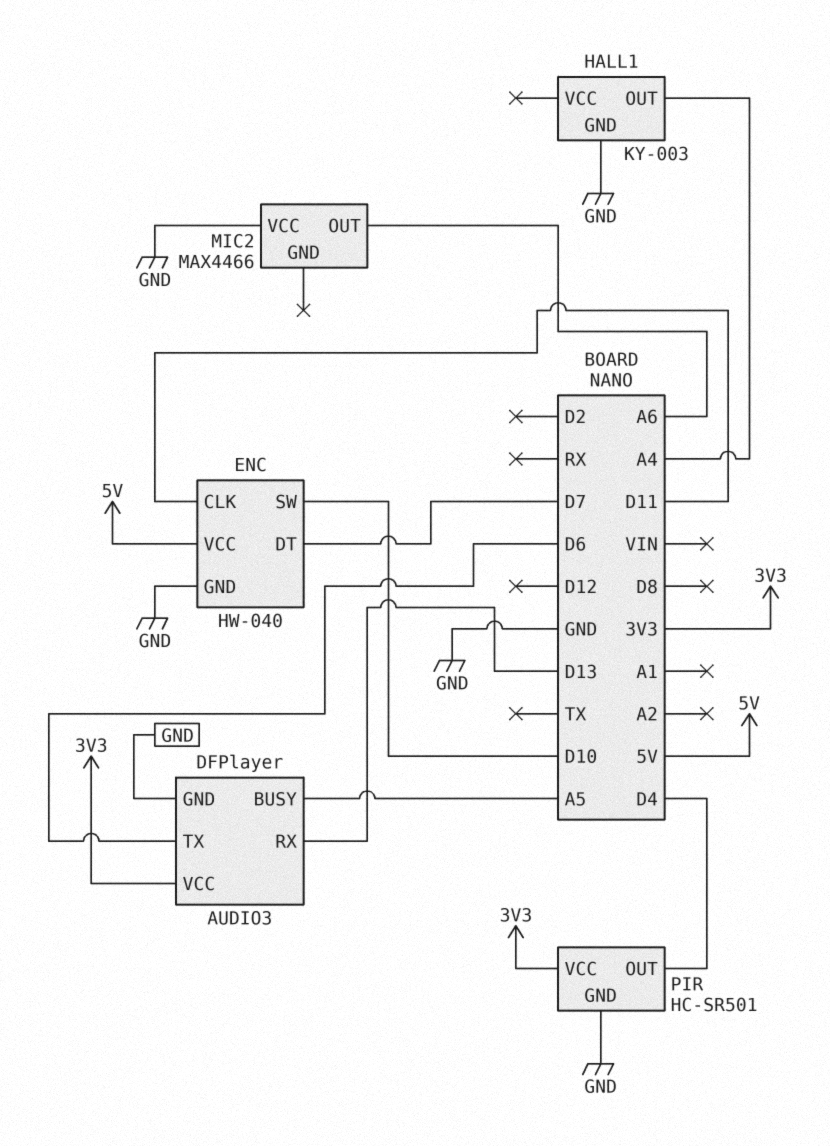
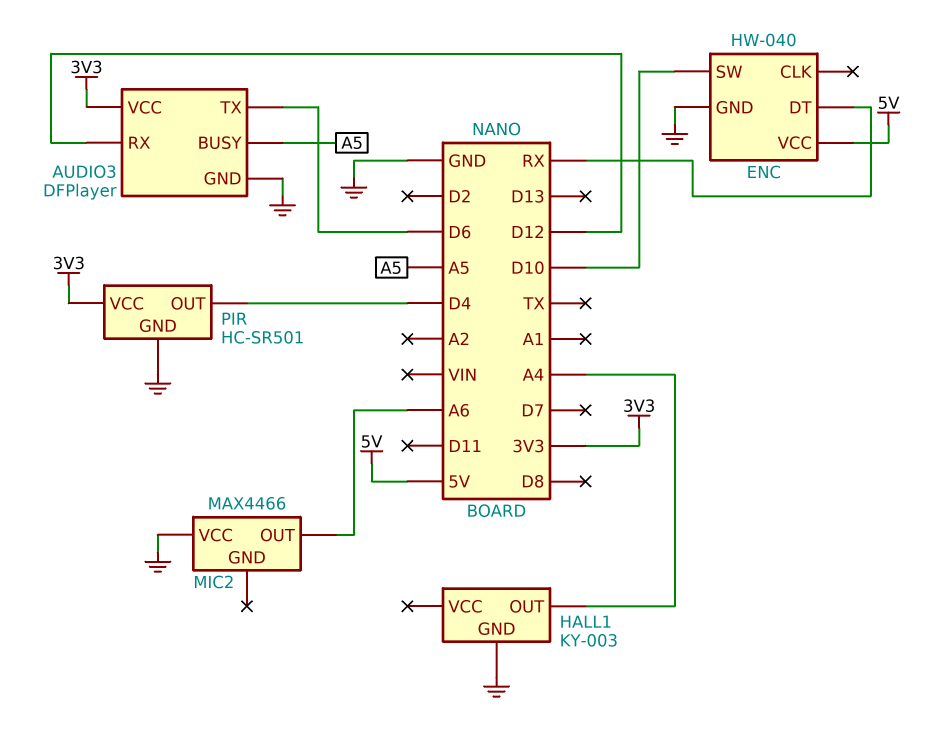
AUDIO3 pin RX: D13 -> D12
ENC pin CLK: D11 -> none
ENC pin DT: D7 -> RX

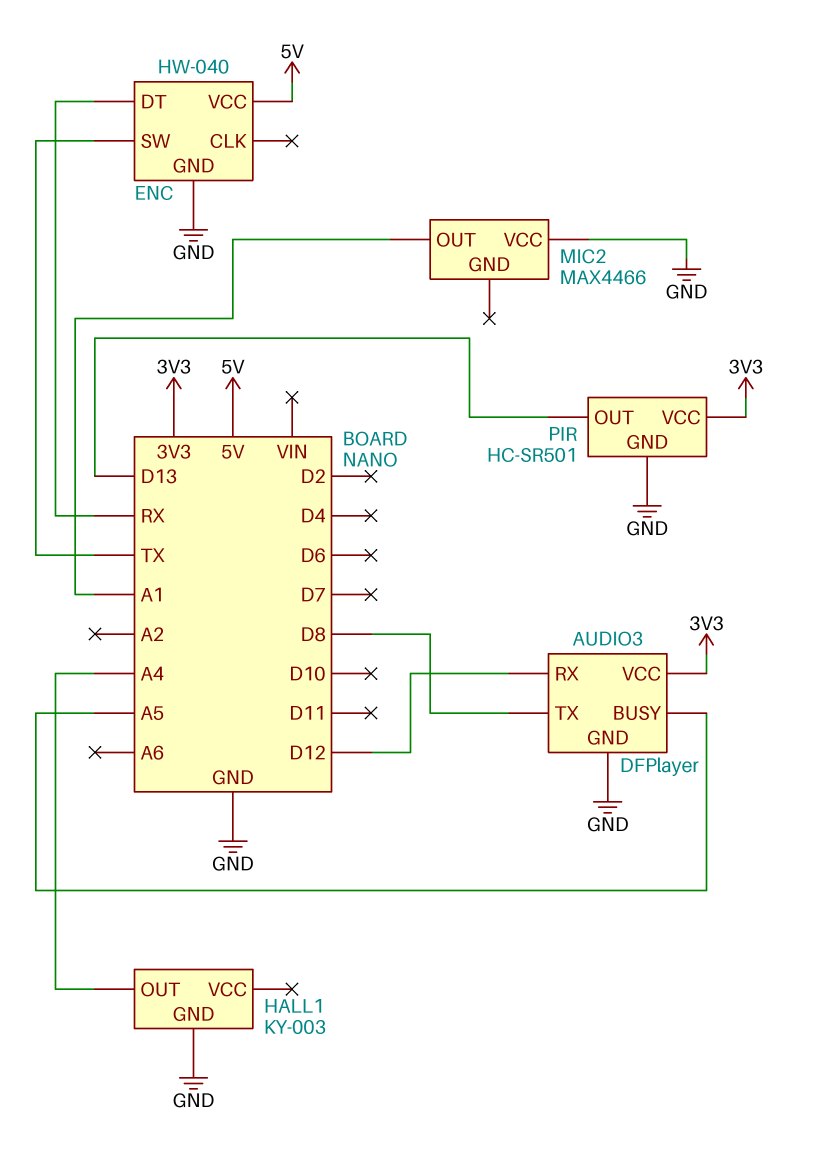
AUDIO3 pin TX: D6 -> D8
ENC pin SW: D10 -> TX
MIC2 pin OUT: A6 -> A1
PIR pin OUT: D4 -> D13

